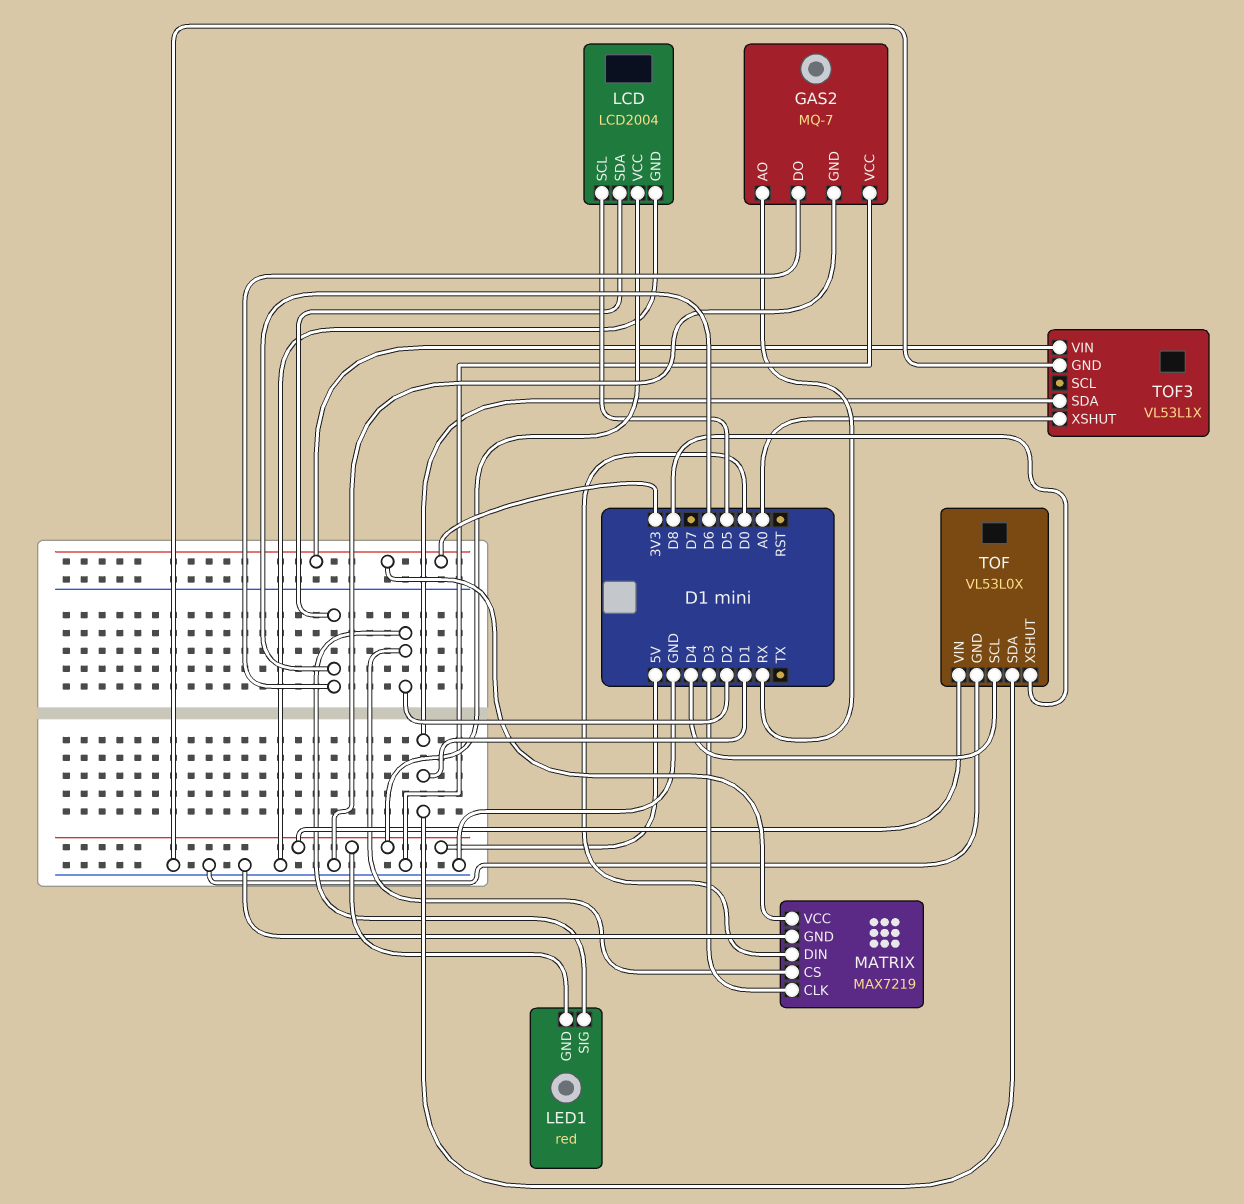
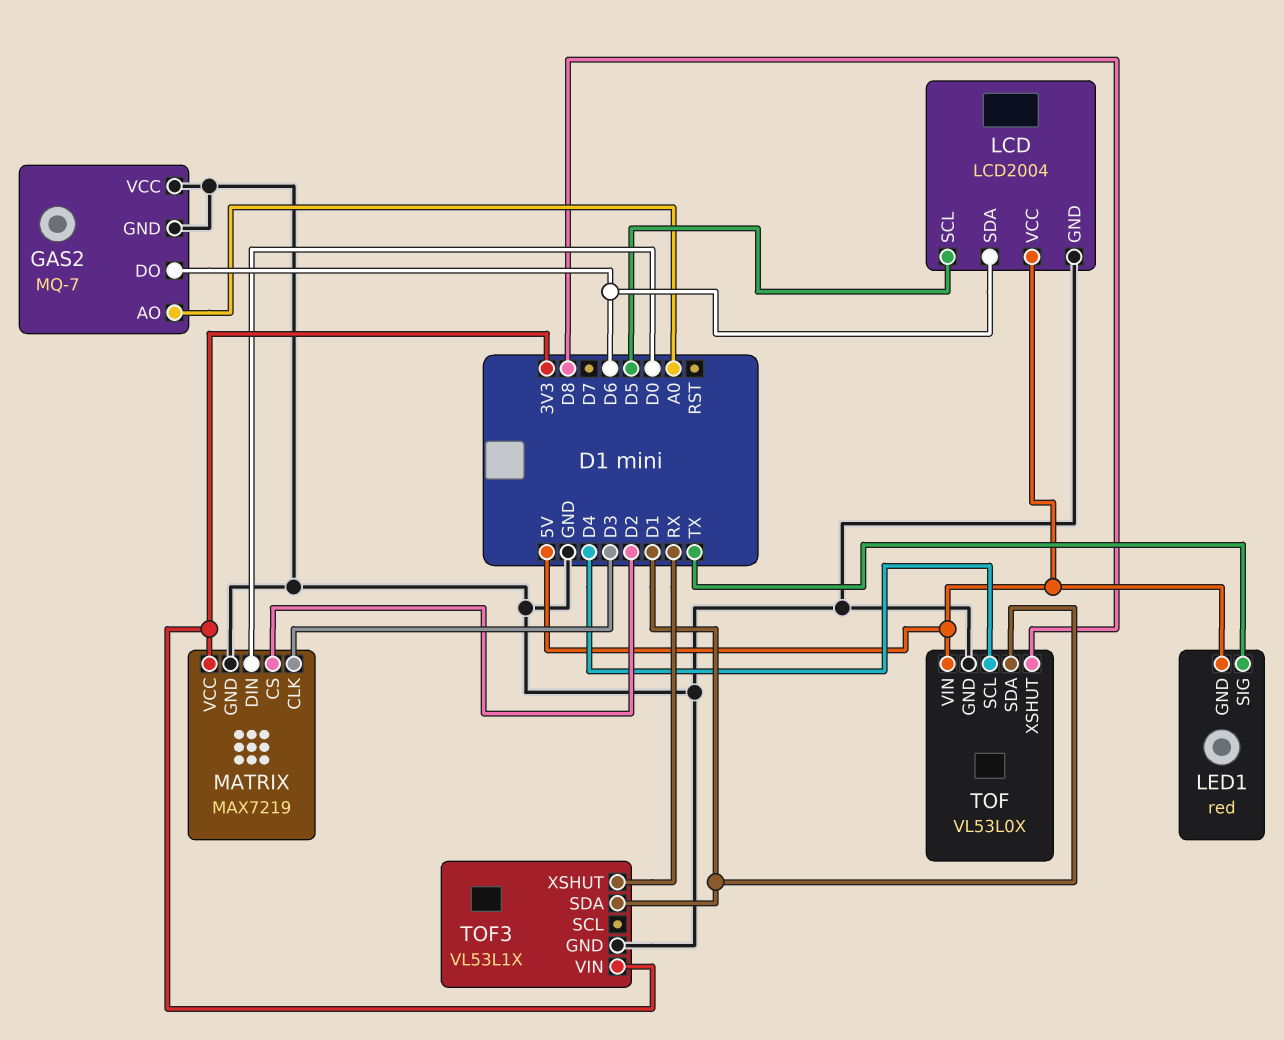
GAS2 pin AO: RX -> A0
LED1 pin SIG: D2 -> TX
TOF3 pin XSHUT: A0 -> RX

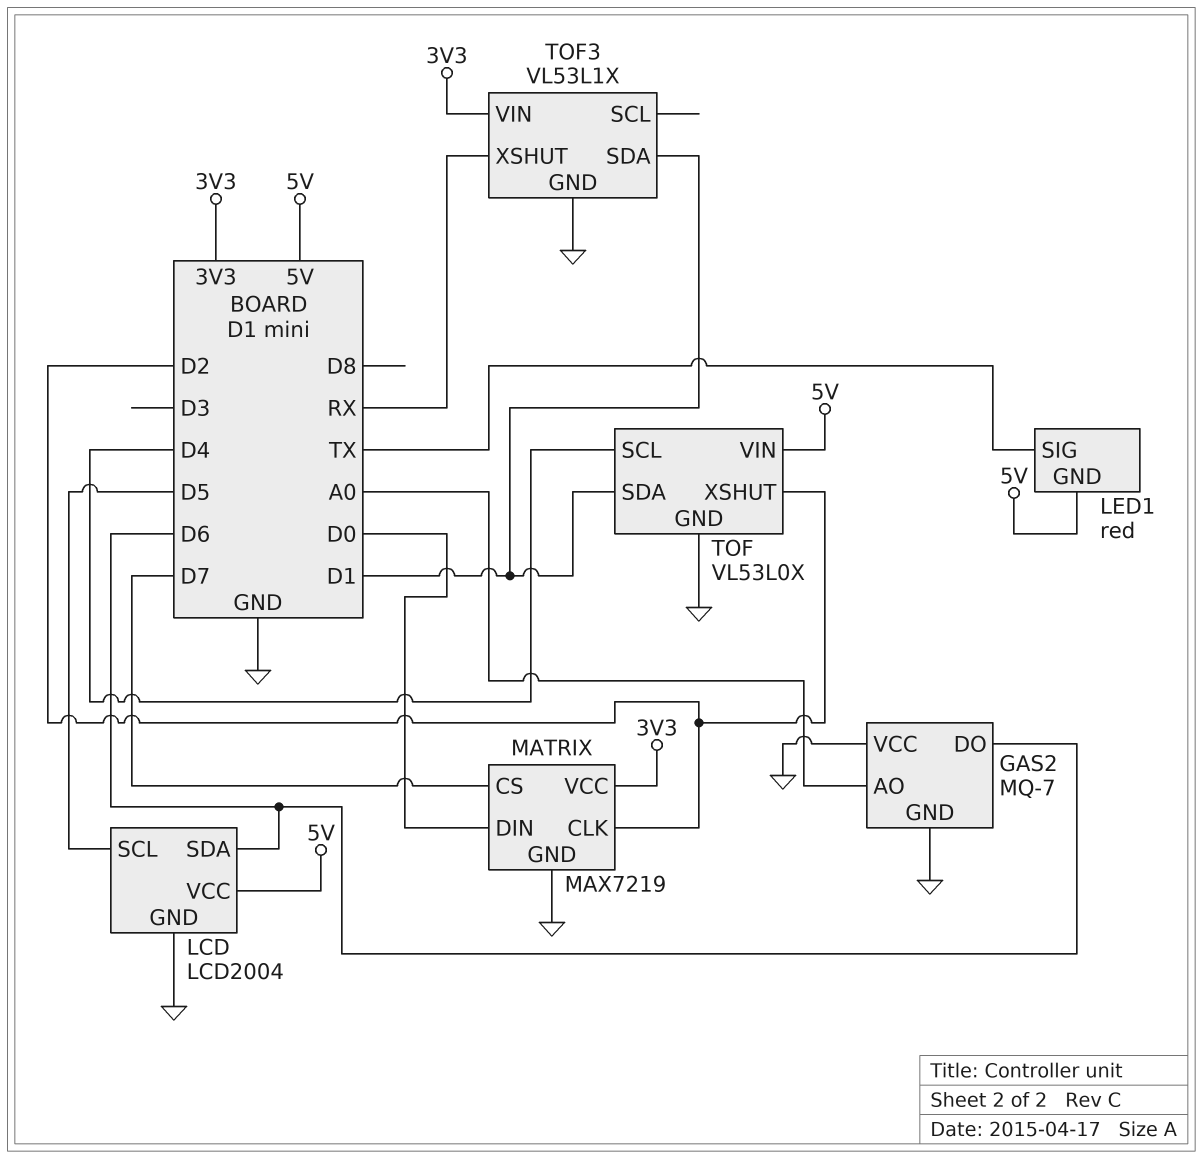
MATRIX pin CLK: D3 -> D2
MATRIX pin CS: D2 -> D7
TOF pin XSHUT: D8 -> D2

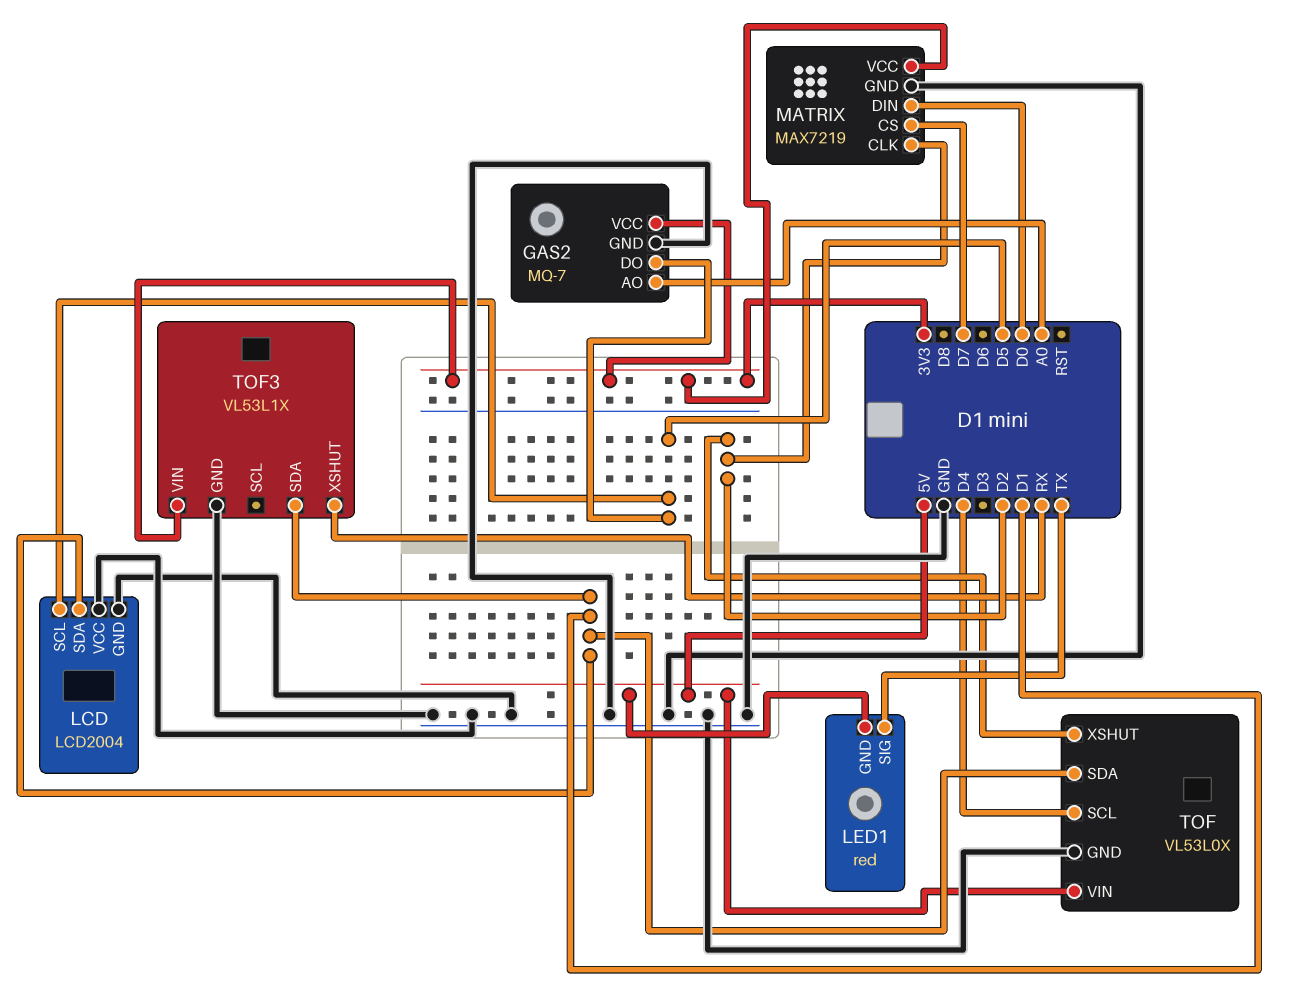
GAS2 pin DO: D6 -> D5
GAS2 pin VCC: GND -> 3V3
LCD pin SDA: D6 -> D1
LCD pin VCC: 5V -> GND

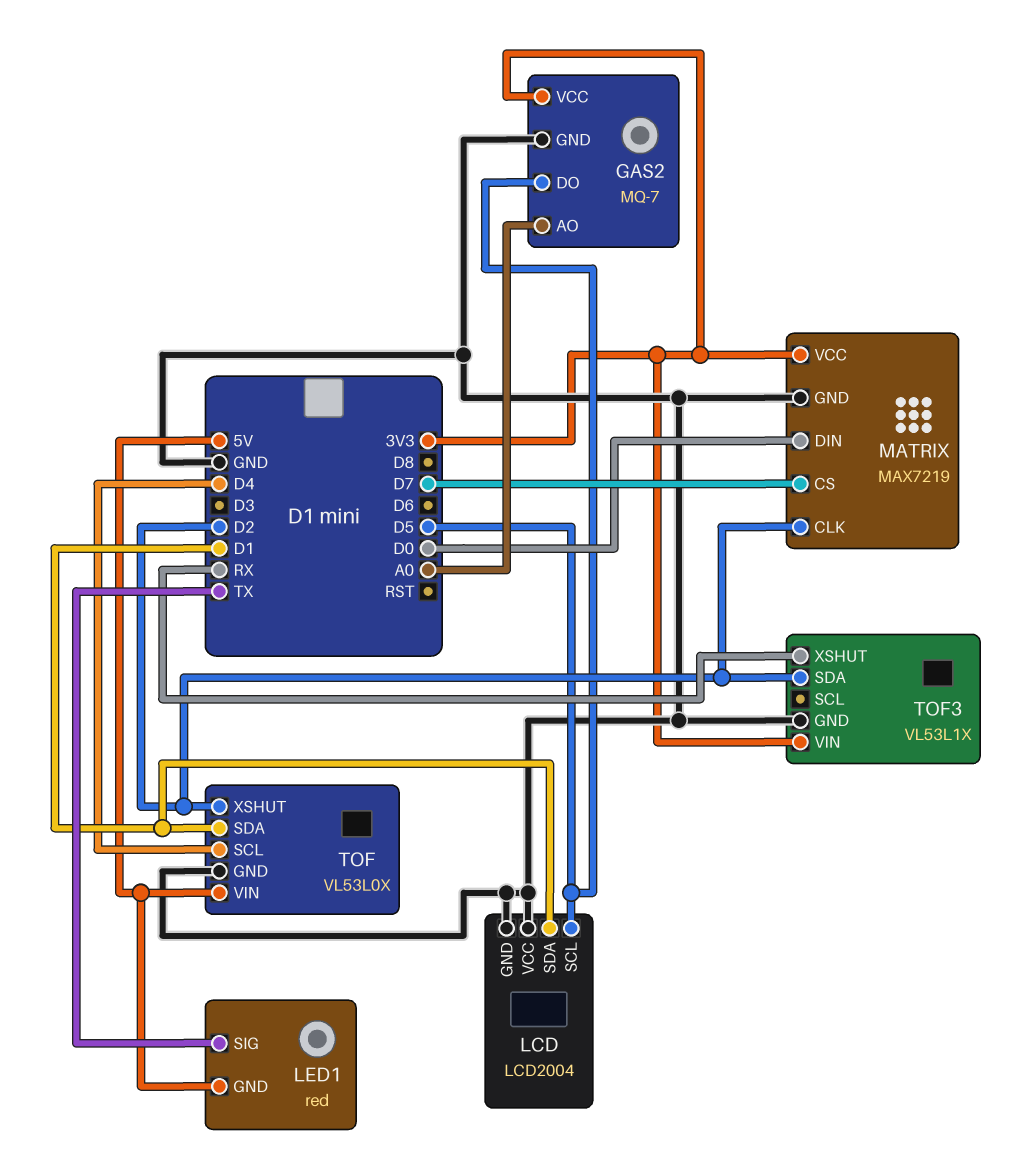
TOF3 pin SDA: D1 -> D2

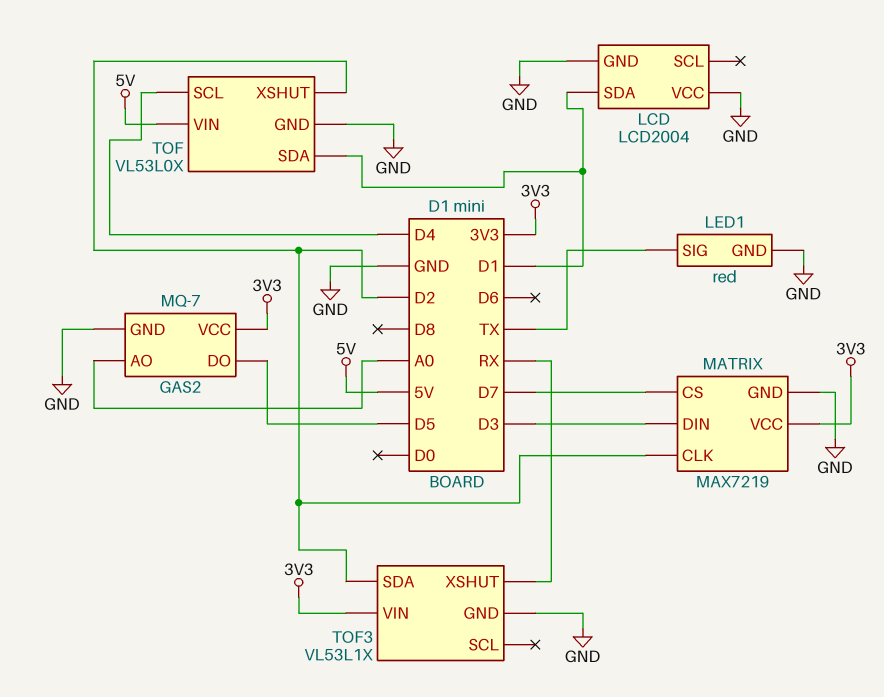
LCD pin SCL: D5 -> none
LED1 pin GND: 5V -> GND
MATRIX pin DIN: D0 -> D3

